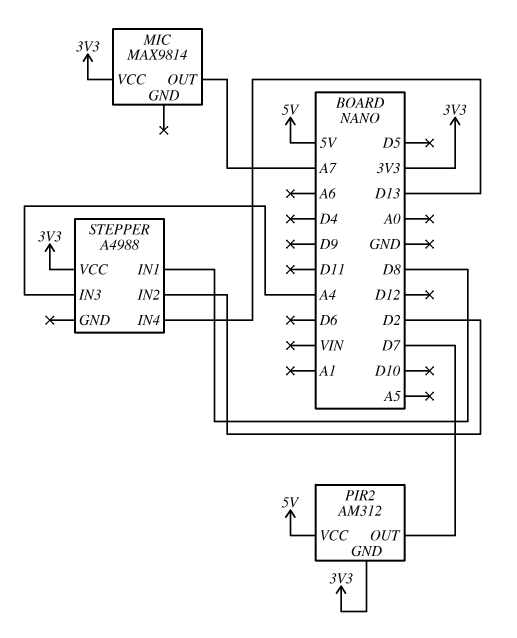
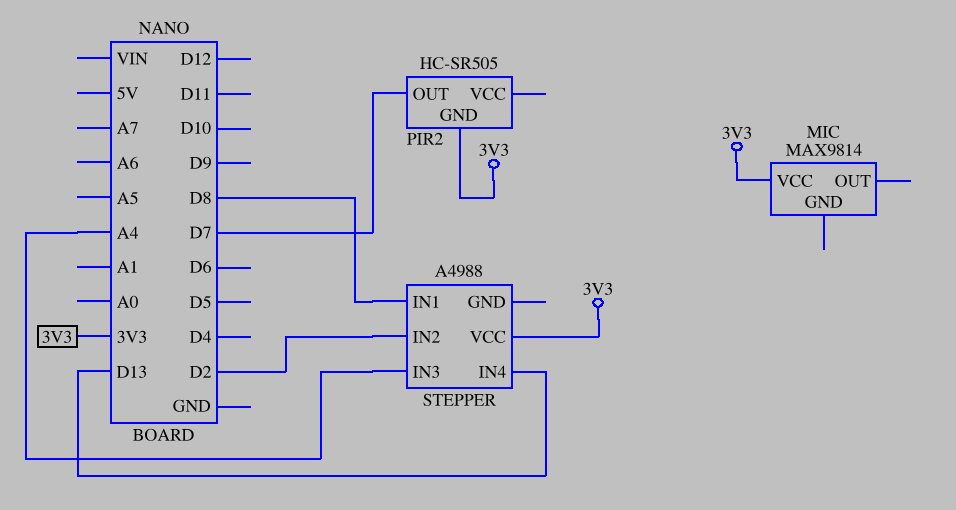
MIC pin OUT: A7 -> none
PIR2: AM312 -> HC-SR505
PIR2 pin VCC: 5V -> none

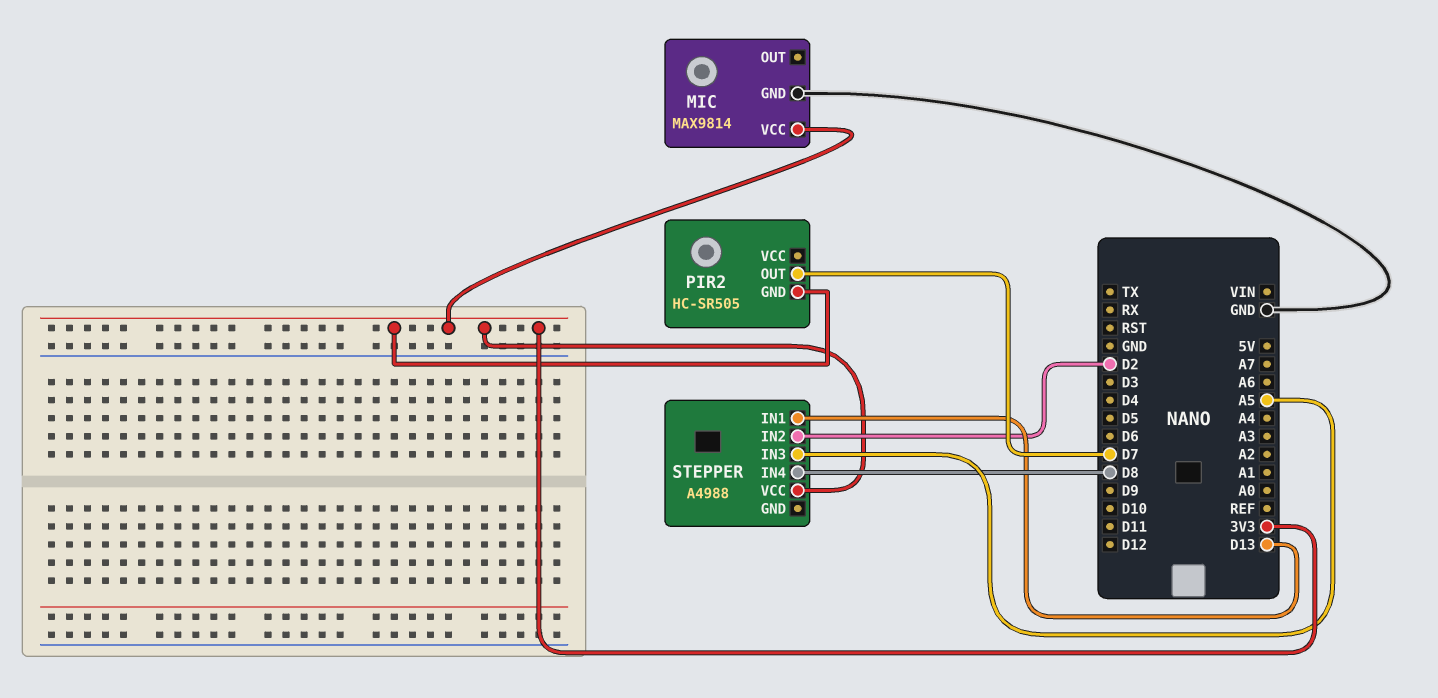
MIC pin GND: none -> GND
STEPPER pin IN1: D8 -> D13
STEPPER pin IN3: A4 -> A5
STEPPER pin IN4: D13 -> D8

